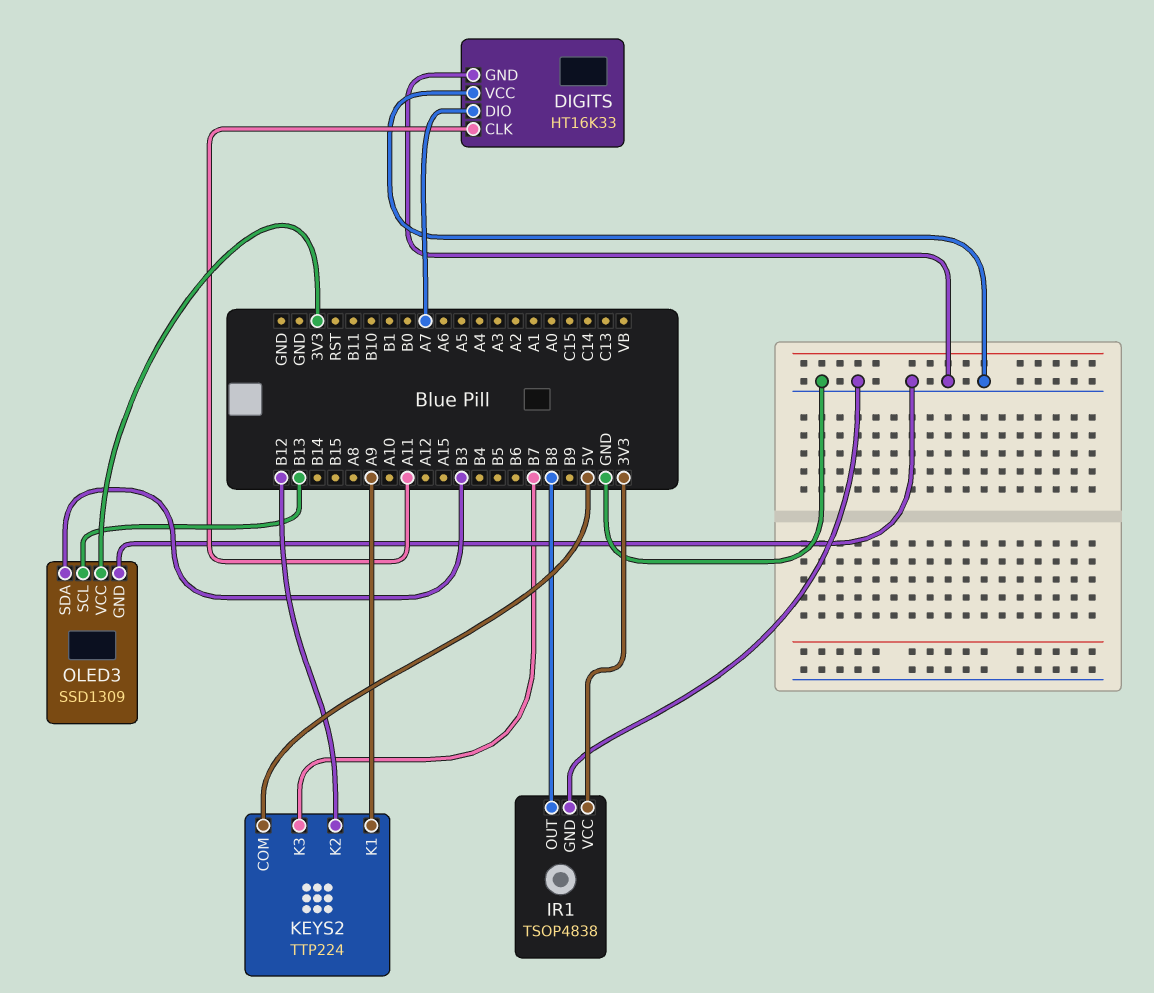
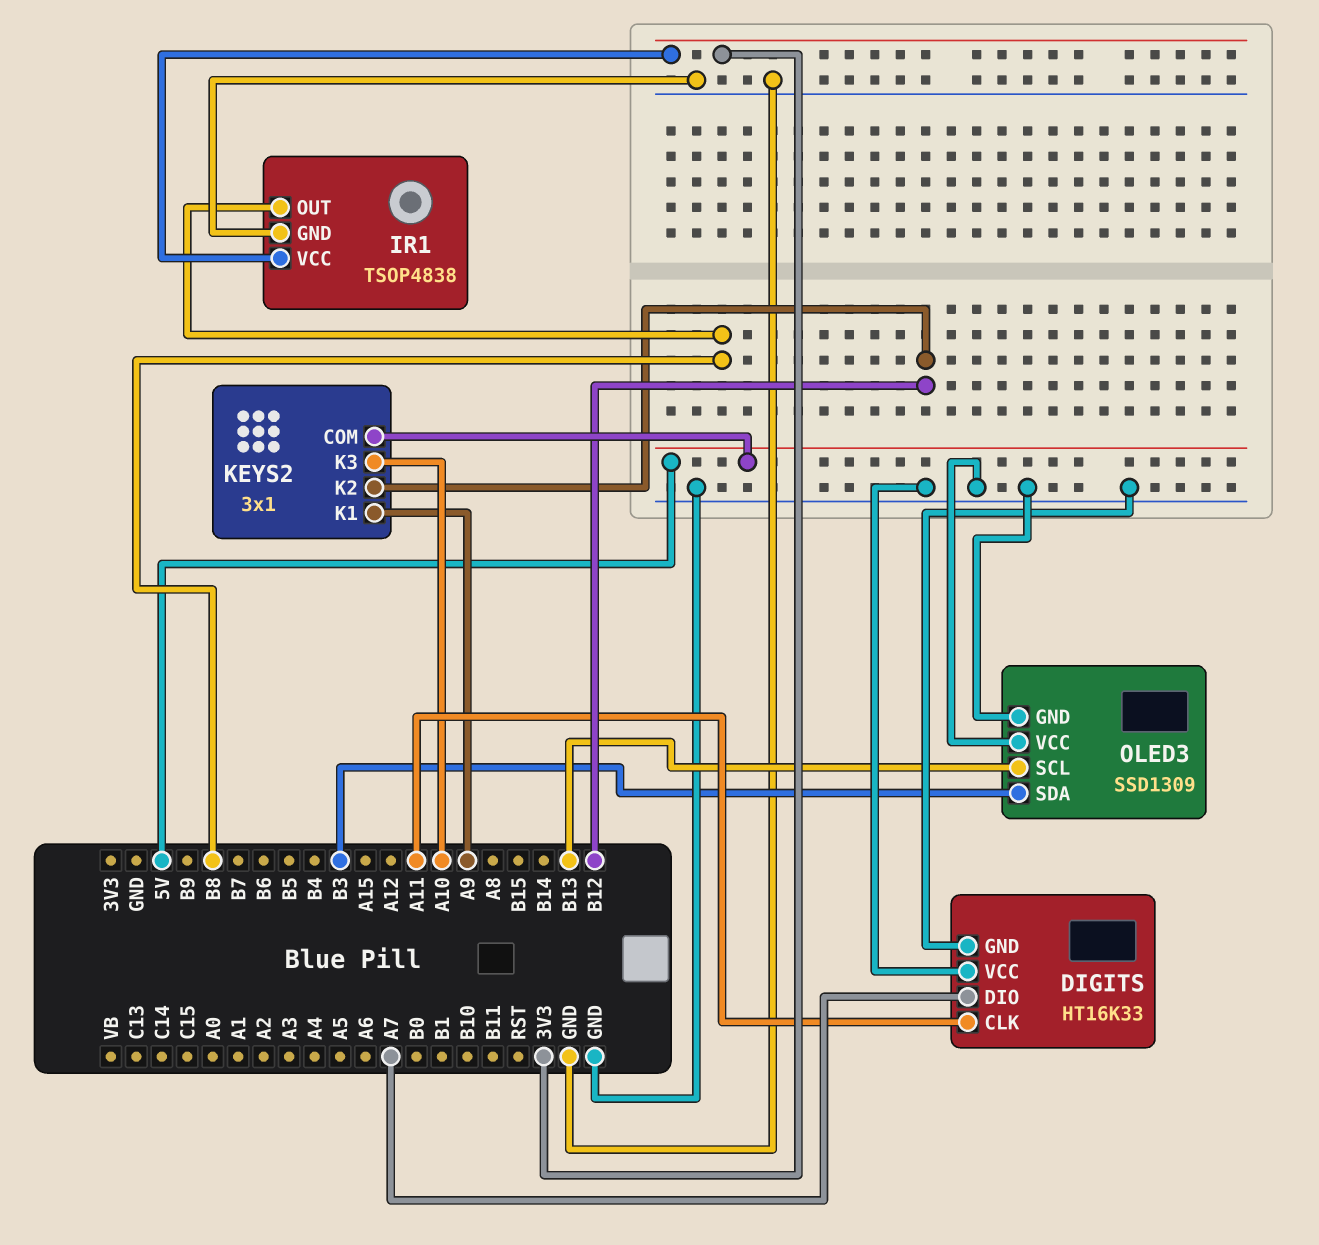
KEYS2: TTP224 -> 3x1
KEYS2 pin K3: B7 -> A10
OLED3 pin VCC: 3V3 -> GND

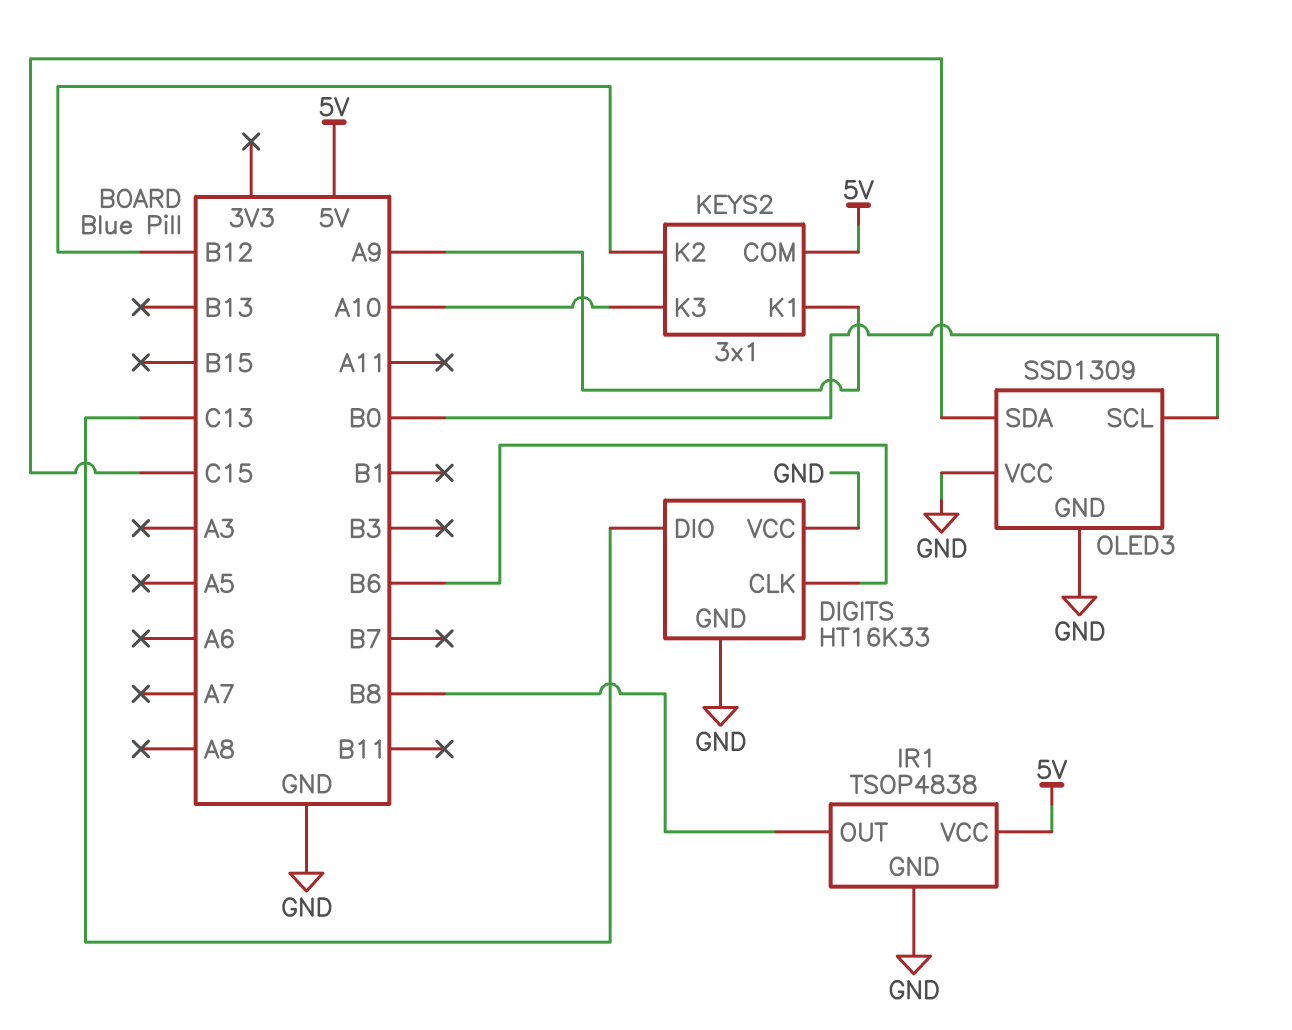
DIGITS pin CLK: A11 -> B6
DIGITS pin DIO: A7 -> C13
IR1 pin VCC: 3V3 -> 5V
OLED3 pin SCL: B13 -> B0
OLED3 pin SDA: B3 -> C15

